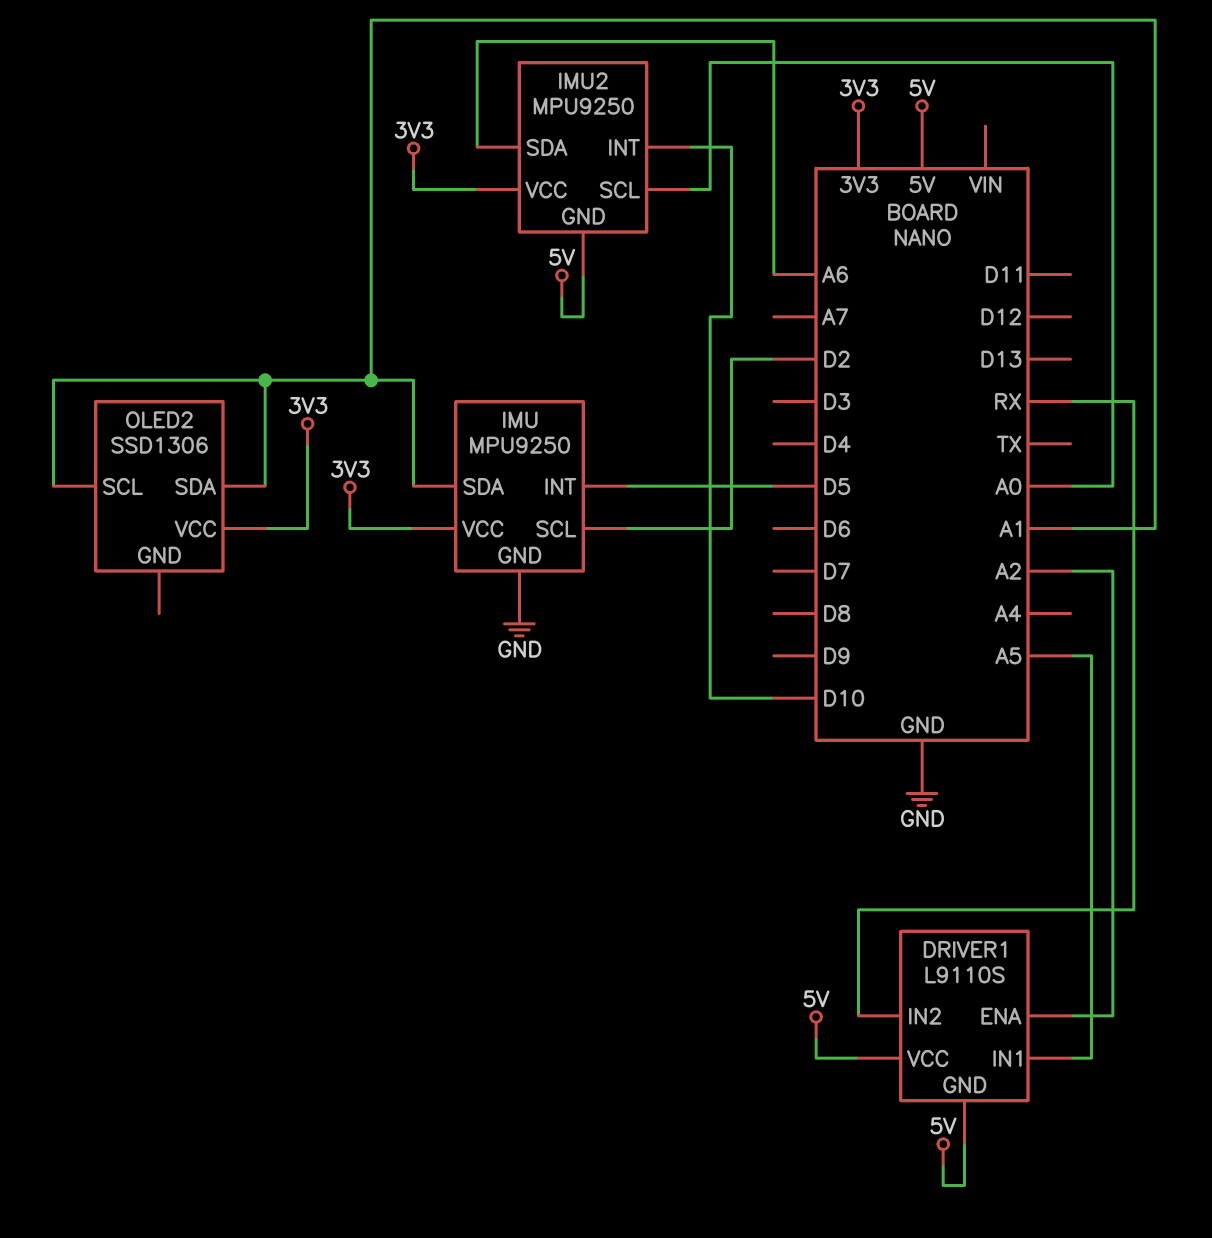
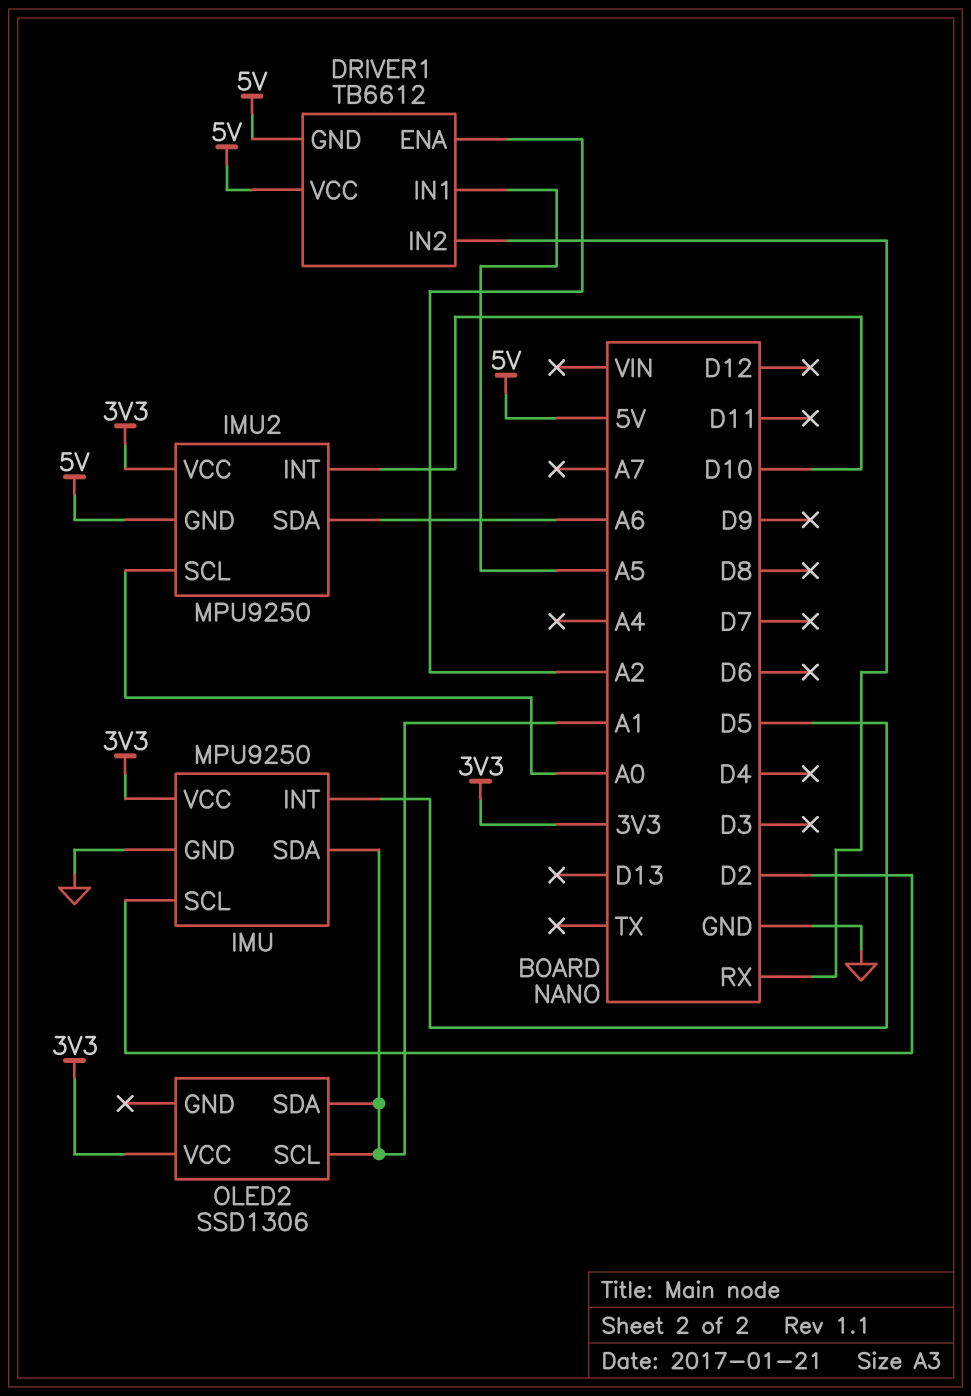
DRIVER1: L9110S -> TB6612

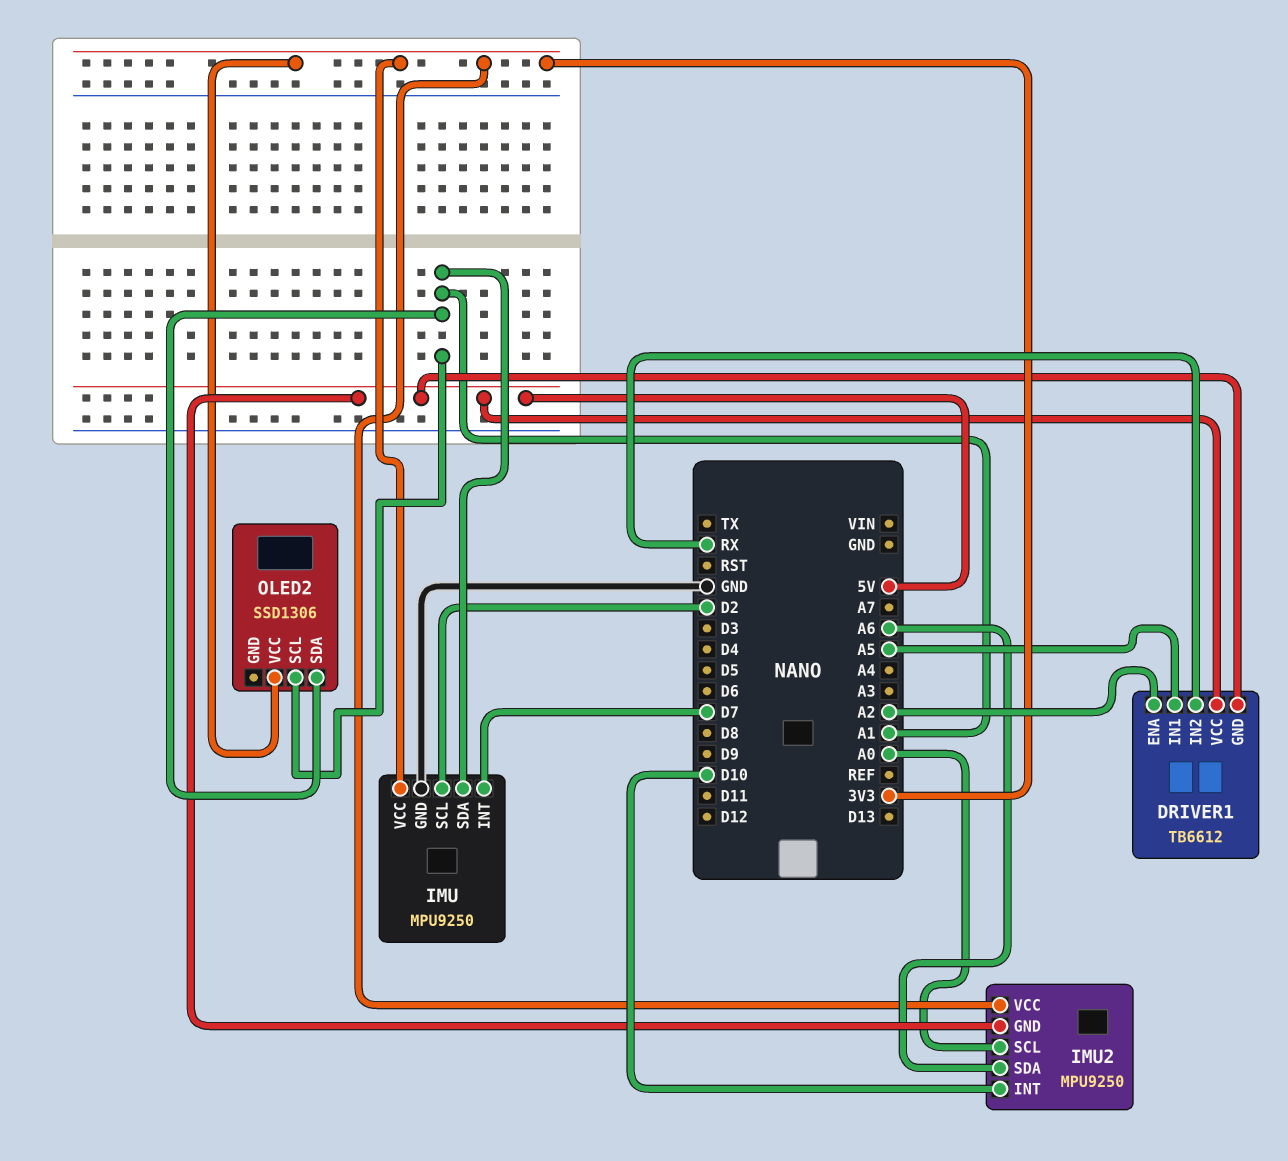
IMU pin INT: D5 -> D7

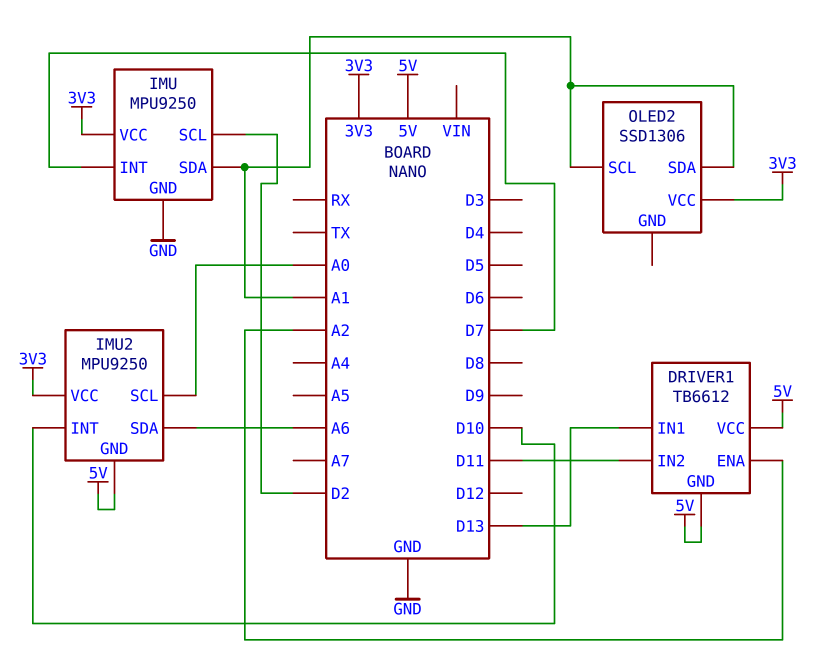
DRIVER1 pin IN1: A5 -> D13
DRIVER1 pin IN2: RX -> D11

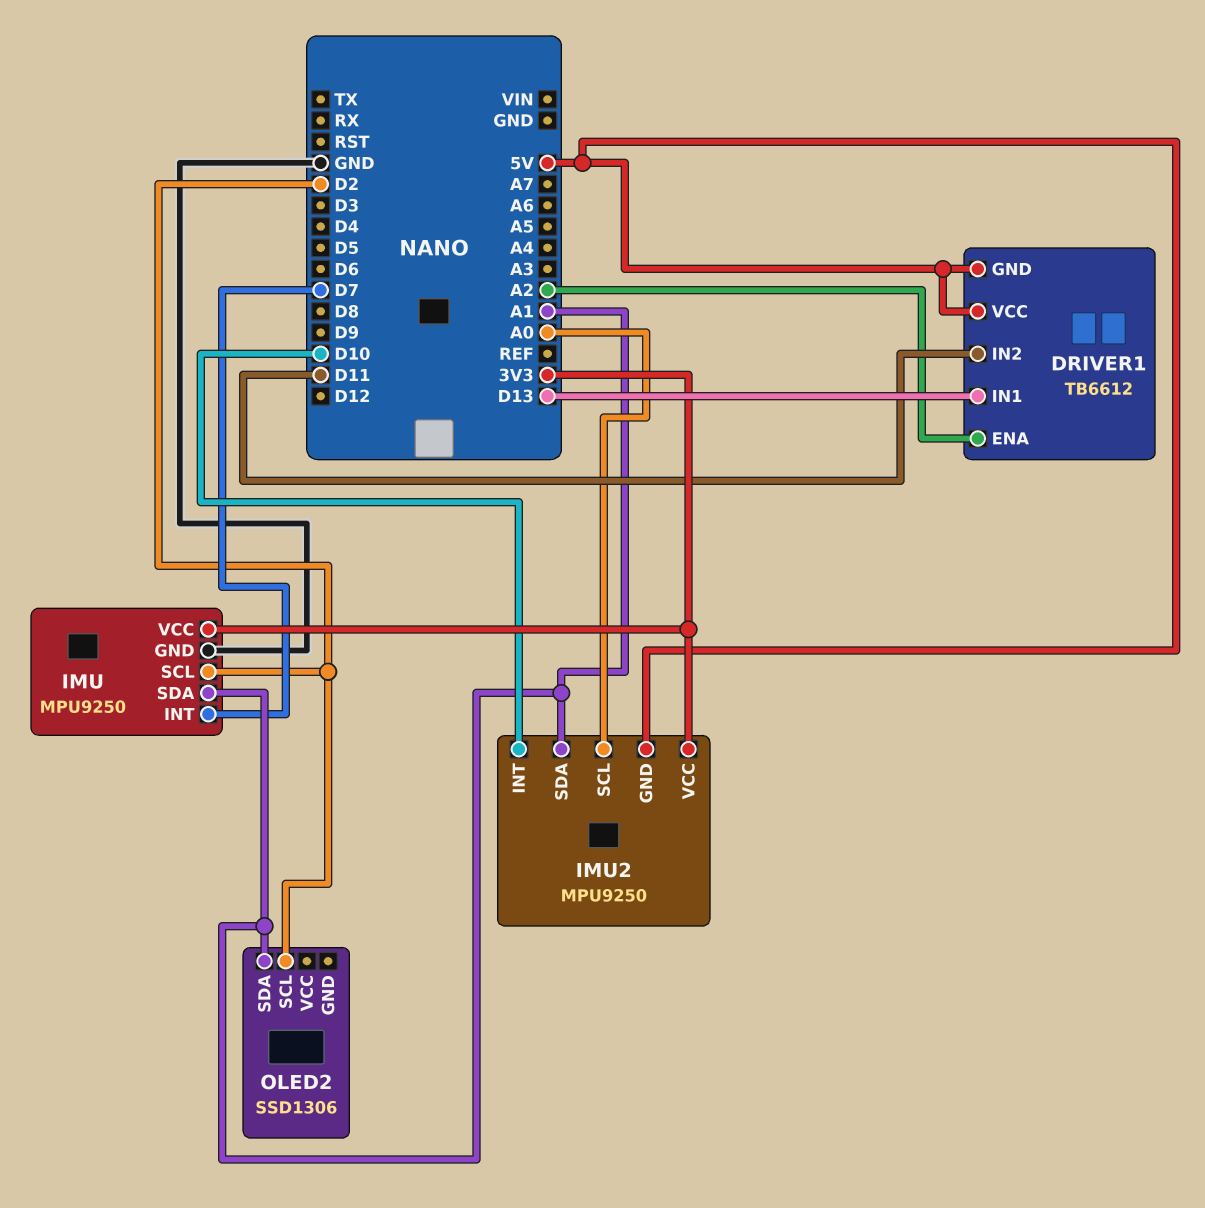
IMU2 pin SDA: A6 -> A1
OLED2 pin SCL: A1 -> D2
OLED2 pin VCC: 3V3 -> none

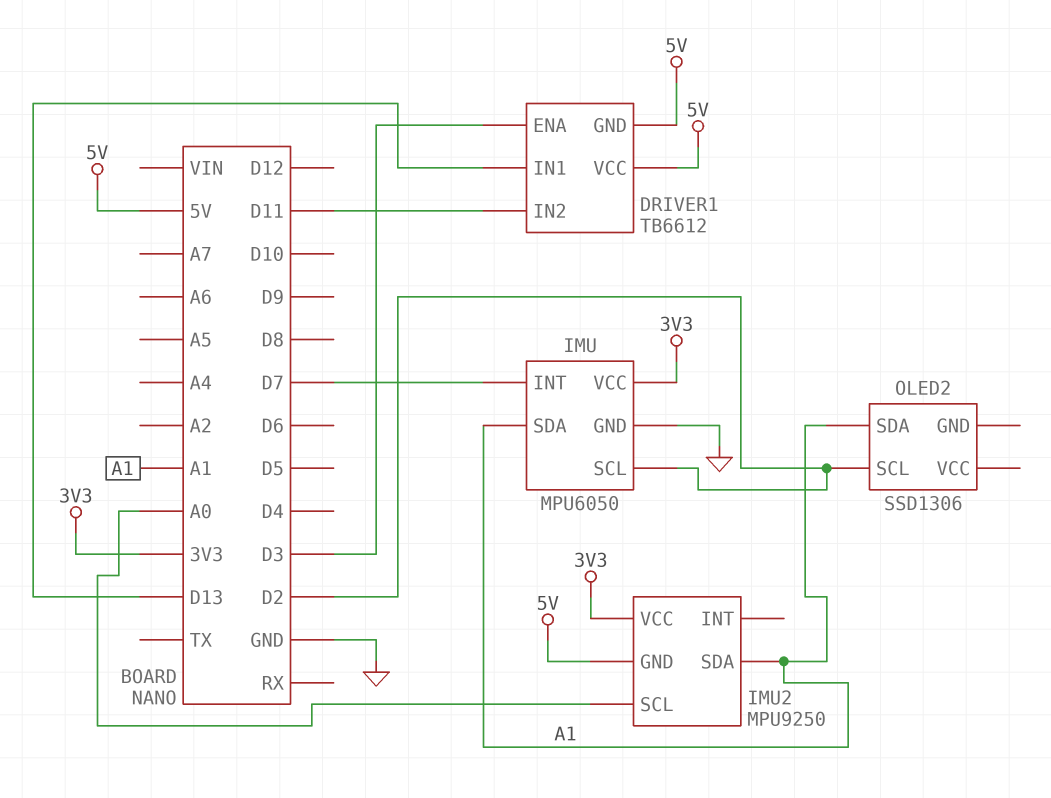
DRIVER1 pin ENA: A2 -> D3
IMU: MPU9250 -> MPU6050
IMU2 pin INT: D10 -> none

